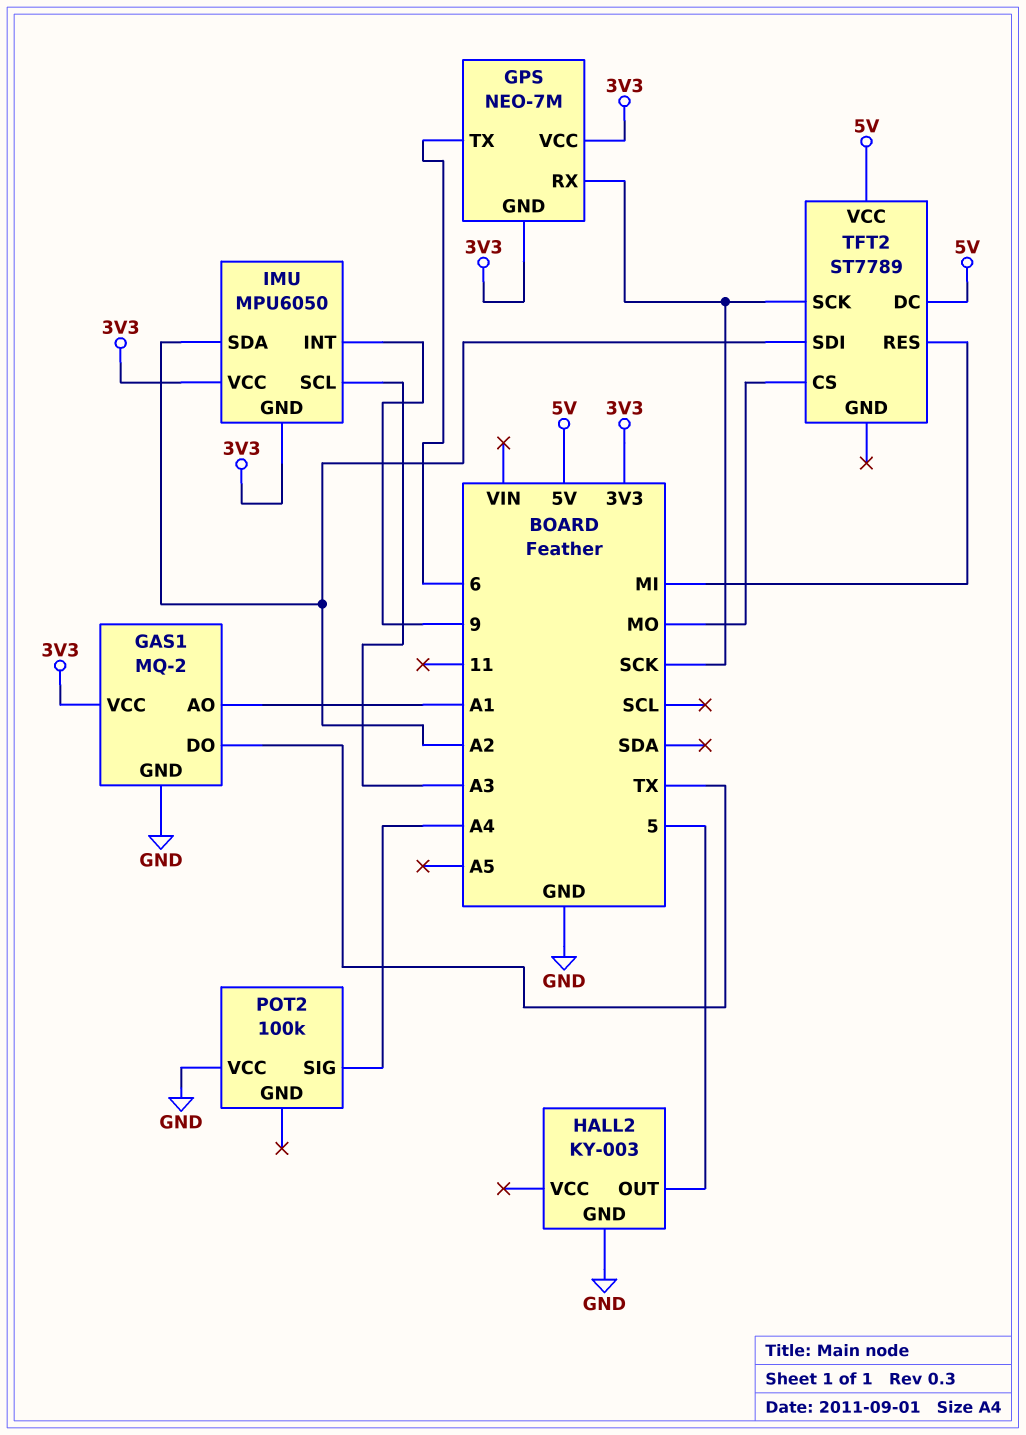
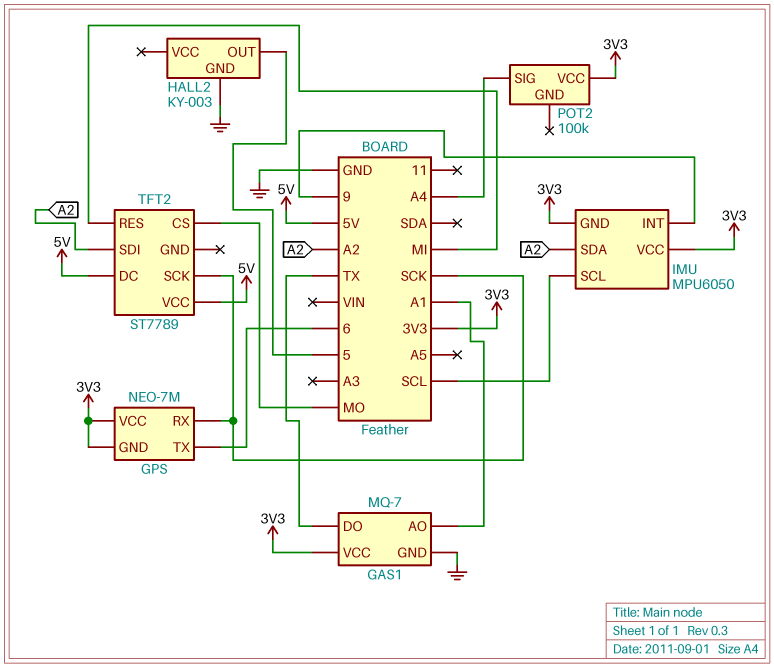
GAS1: MQ-2 -> MQ-7
IMU pin SCL: A3 -> SCL
POT2 pin VCC: GND -> 3V3

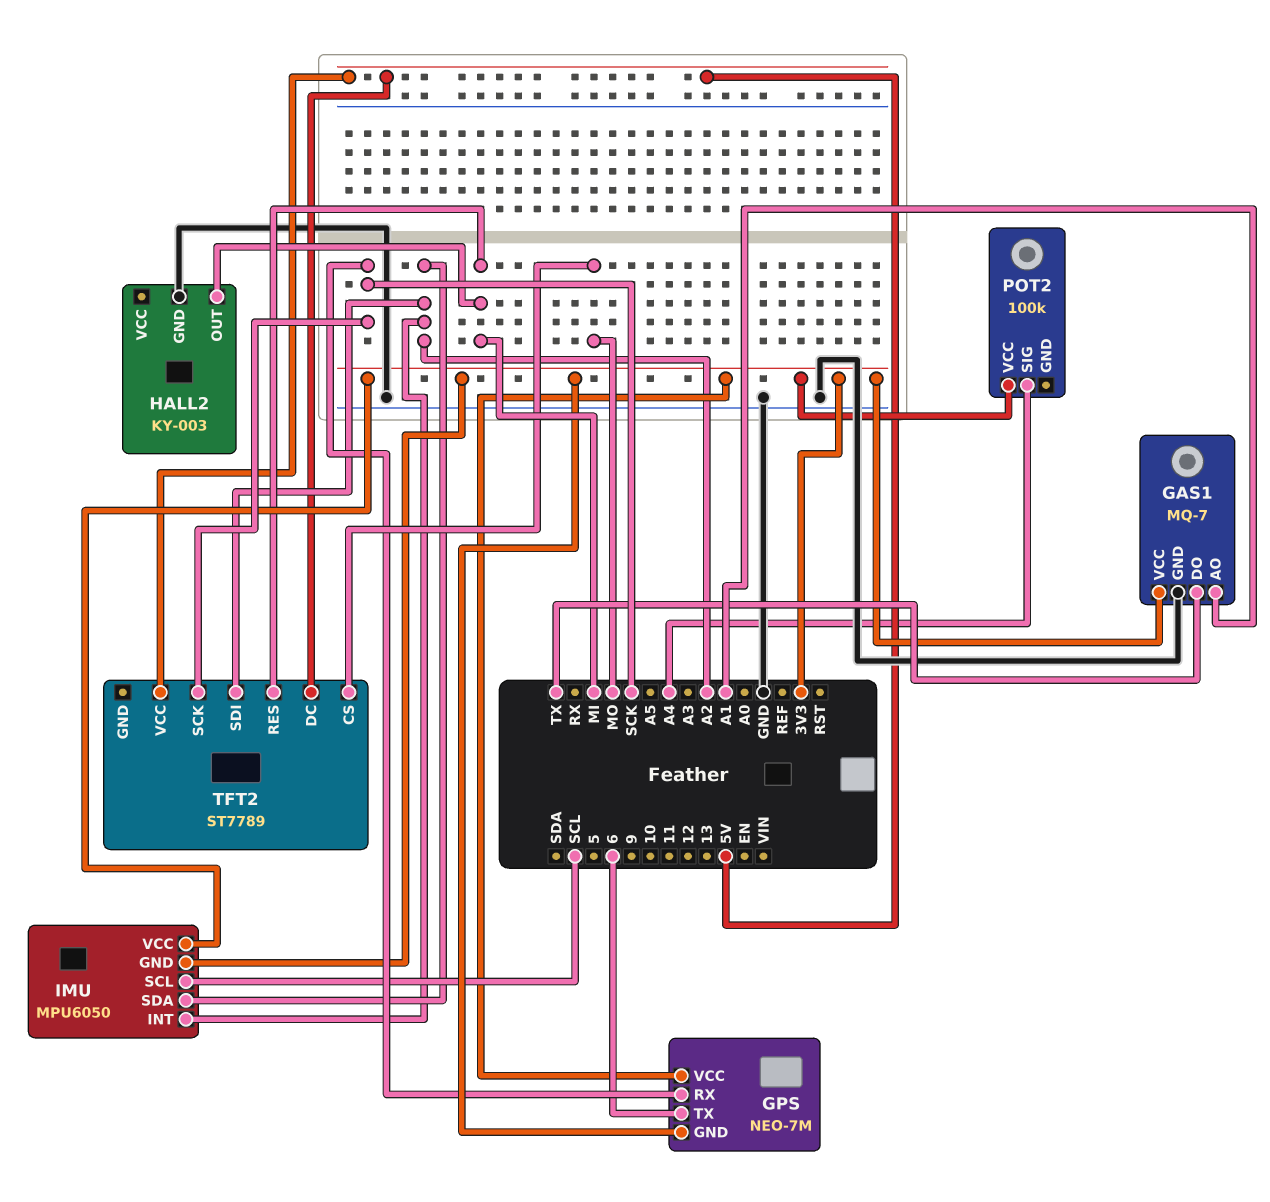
HALL2 pin OUT: 5 -> MI
IMU pin INT: 9 -> A2

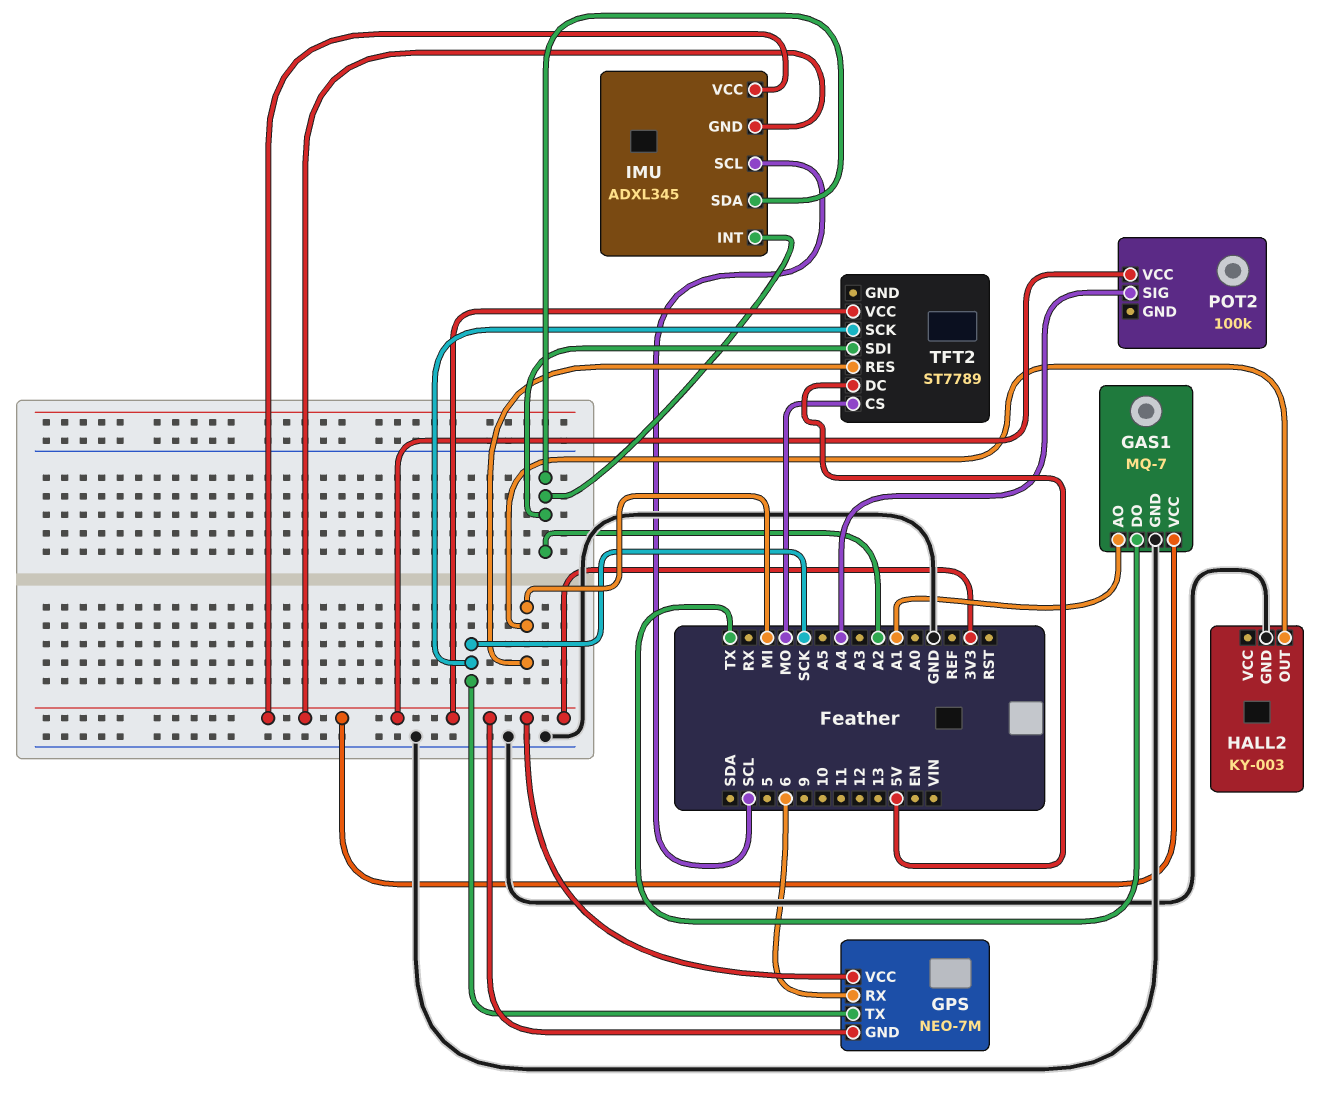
GPS pin RX: SCK -> 6
GPS pin TX: 6 -> SCK
IMU: MPU6050 -> ADXL345
TFT2 pin VCC: 5V -> 3V3

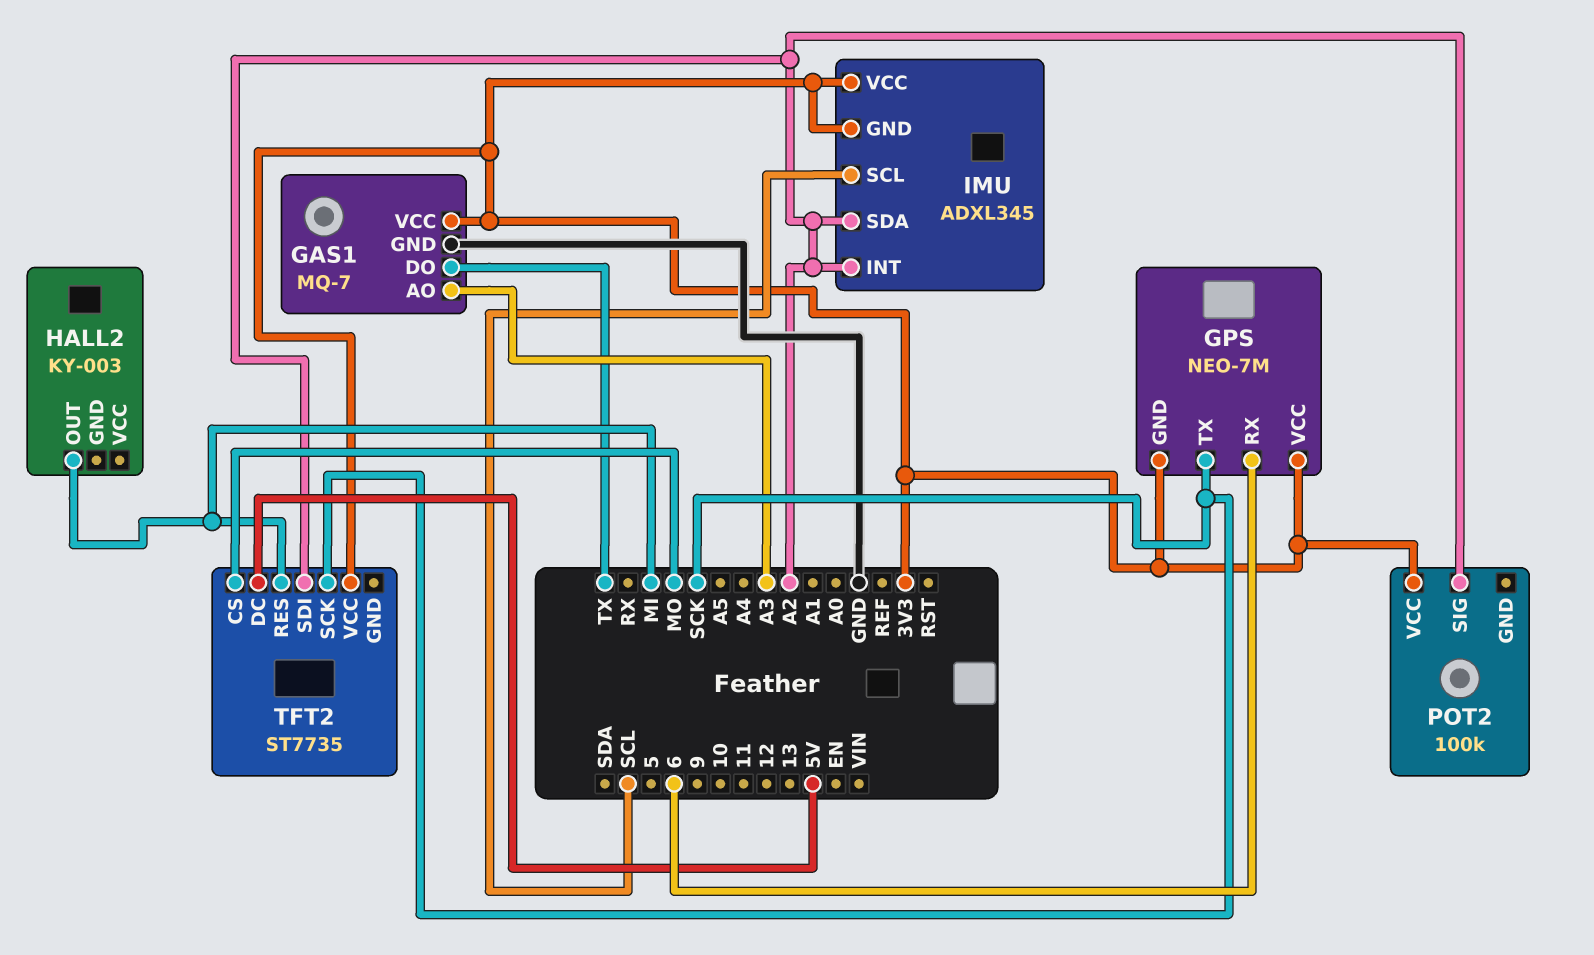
GAS1 pin AO: A1 -> A3
HALL2 pin GND: GND -> none
POT2 pin SIG: A4 -> A2
TFT2: ST7789 -> ST7735

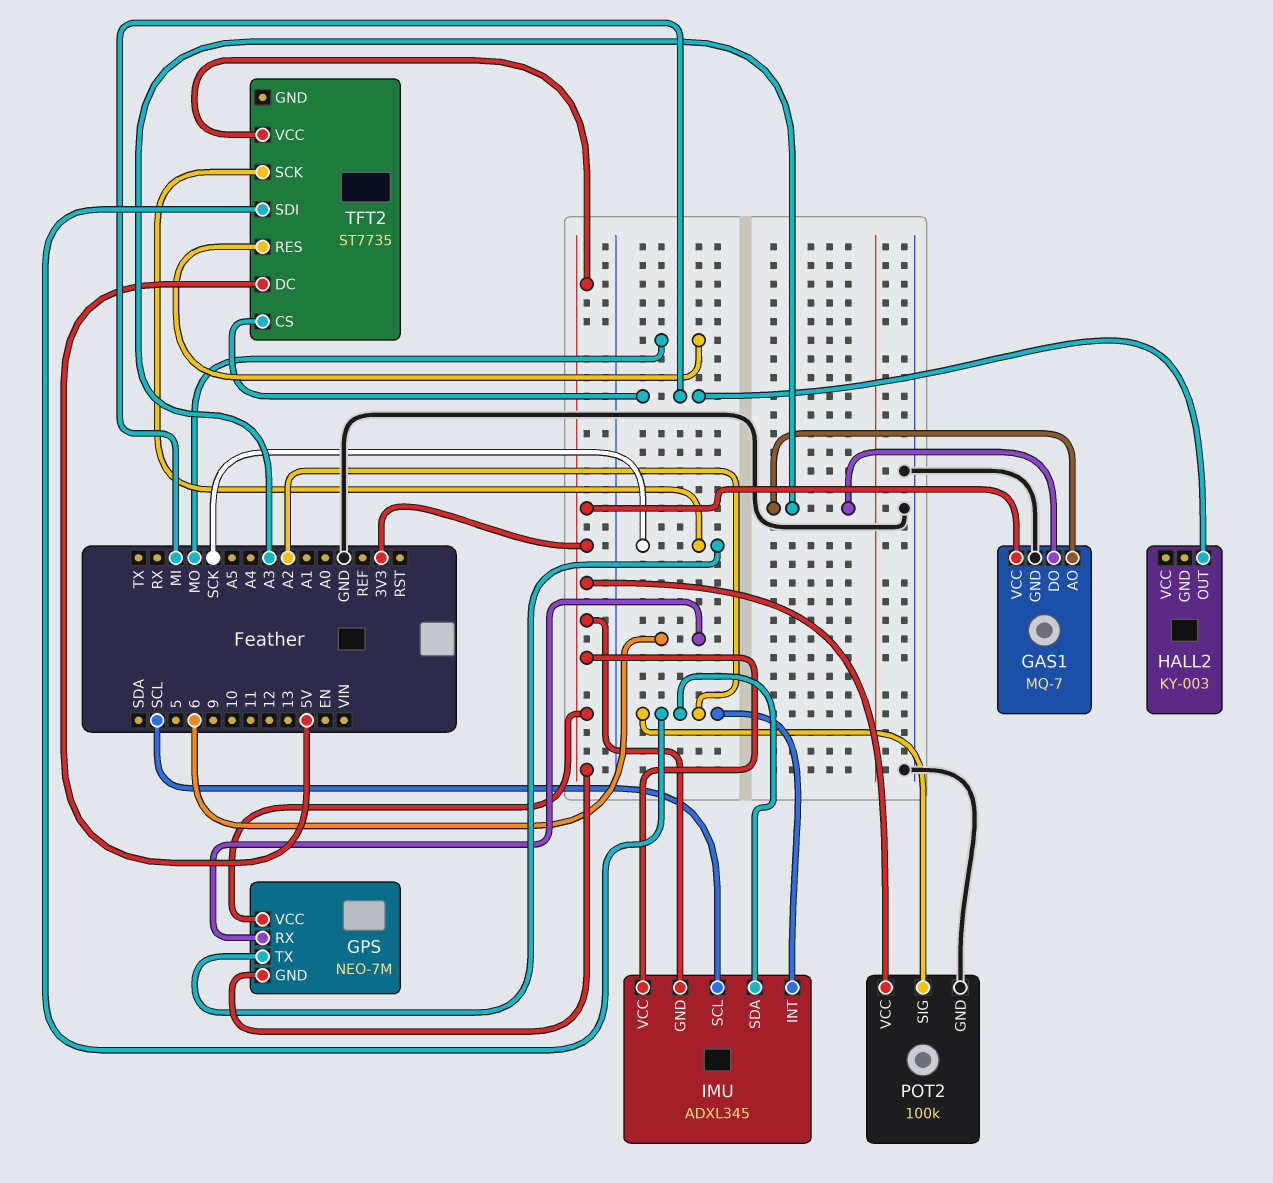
GAS1 pin DO: TX -> A3
POT2 pin GND: none -> GND
TFT2 pin CS: MO -> MI
TFT2 pin RES: MI -> MO

